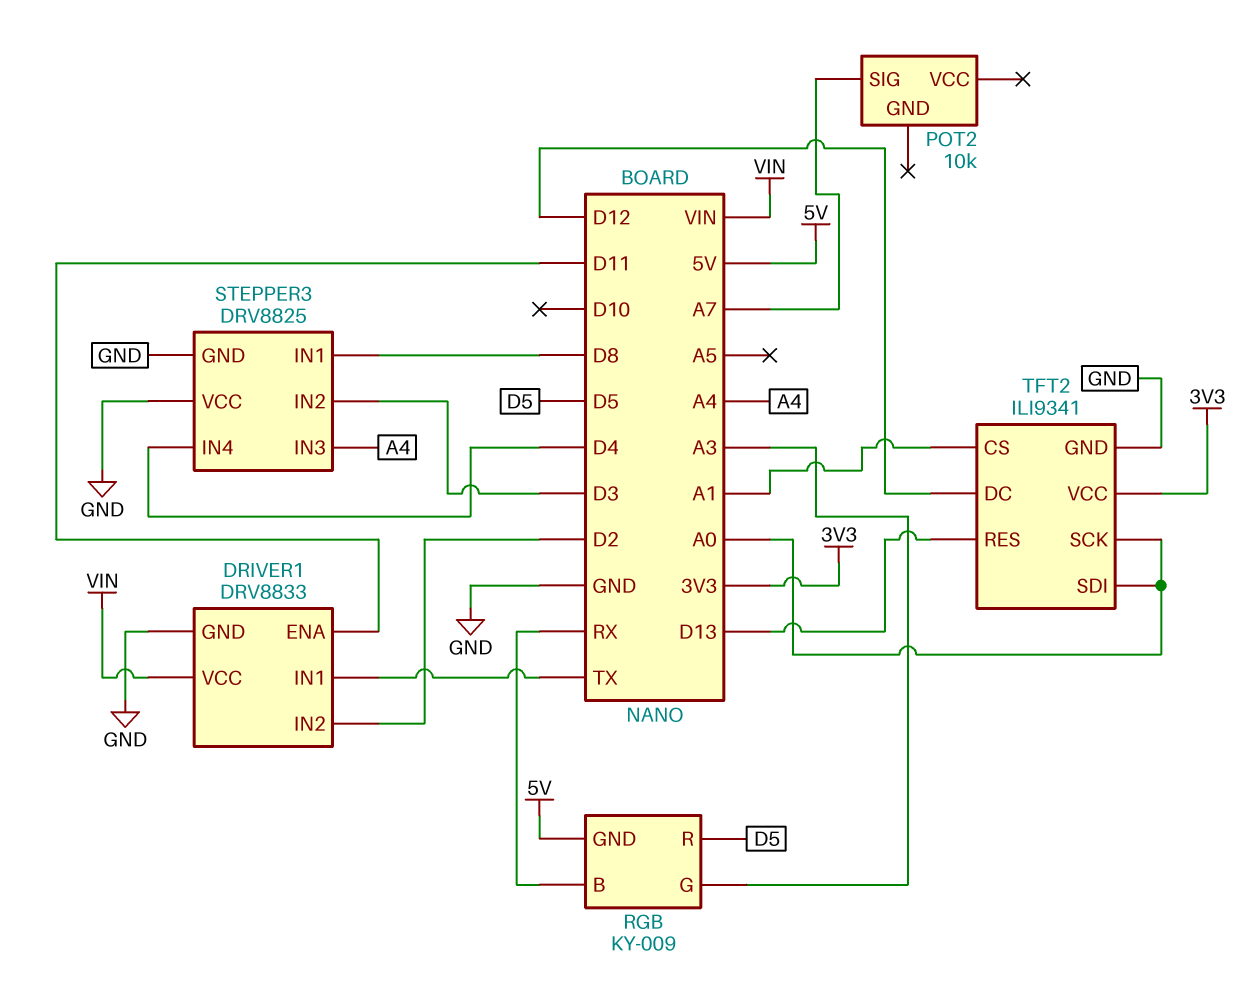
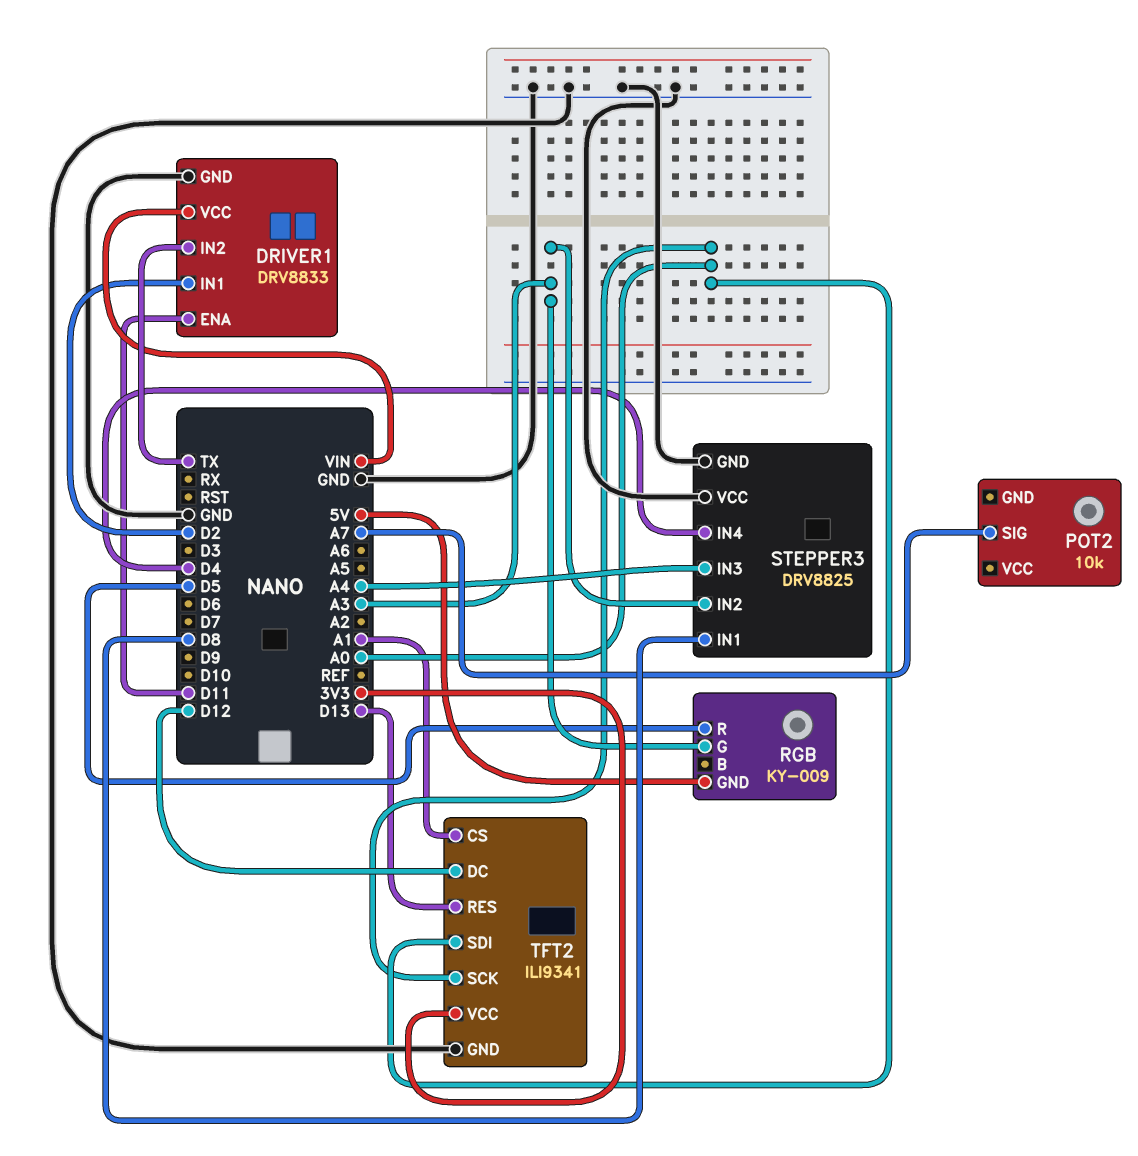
DRIVER1 pin IN1: TX -> D2
DRIVER1 pin IN2: D2 -> TX
RGB pin B: RX -> none
STEPPER3 pin IN2: D3 -> A3

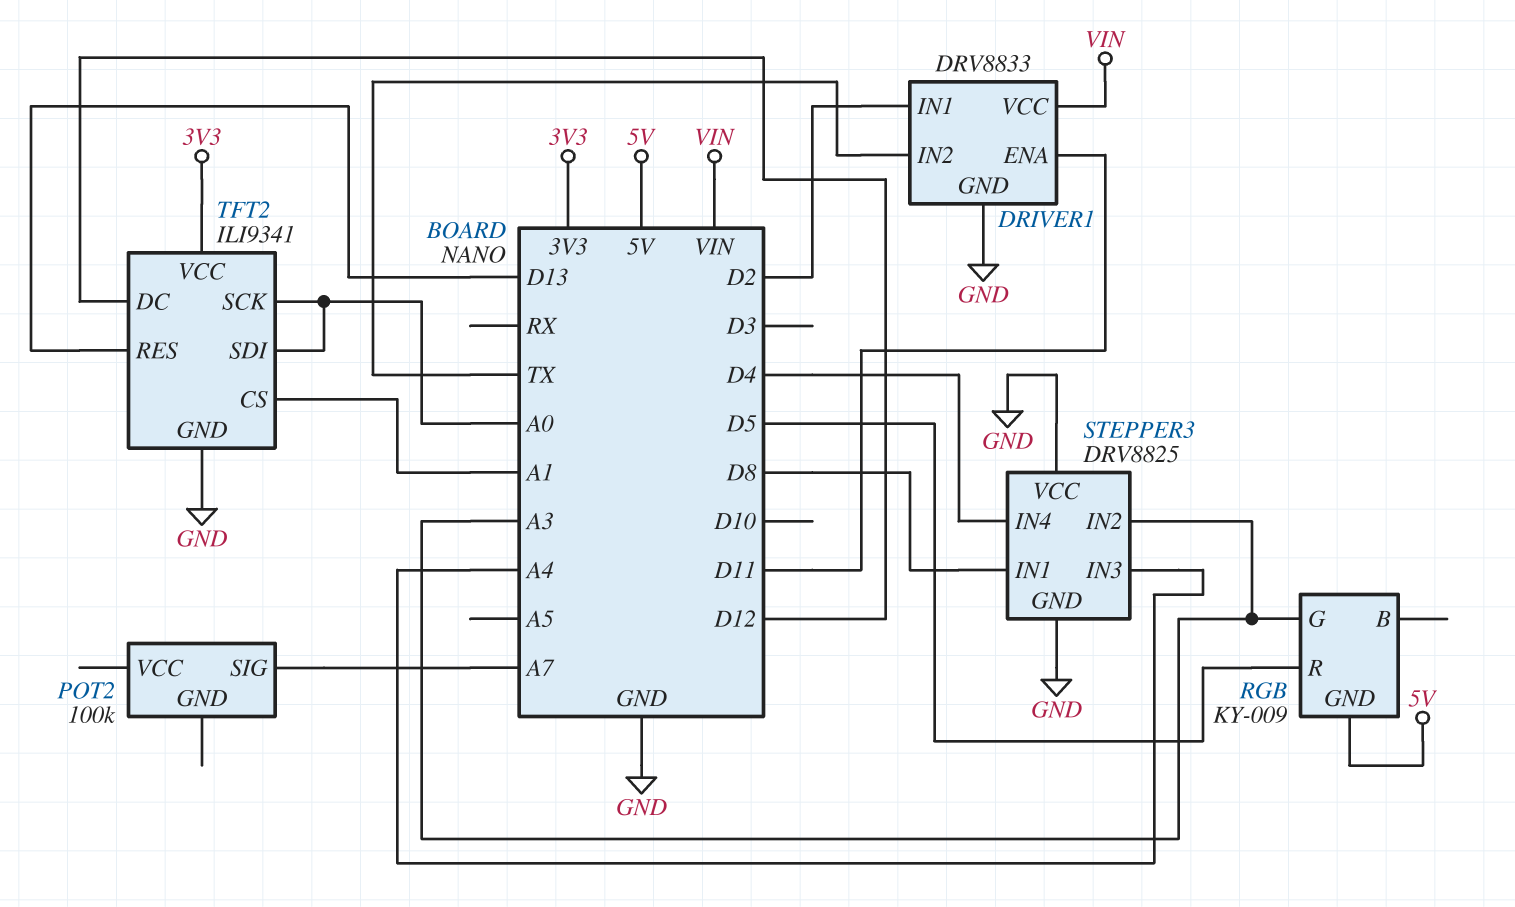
POT2: 10k -> 100k

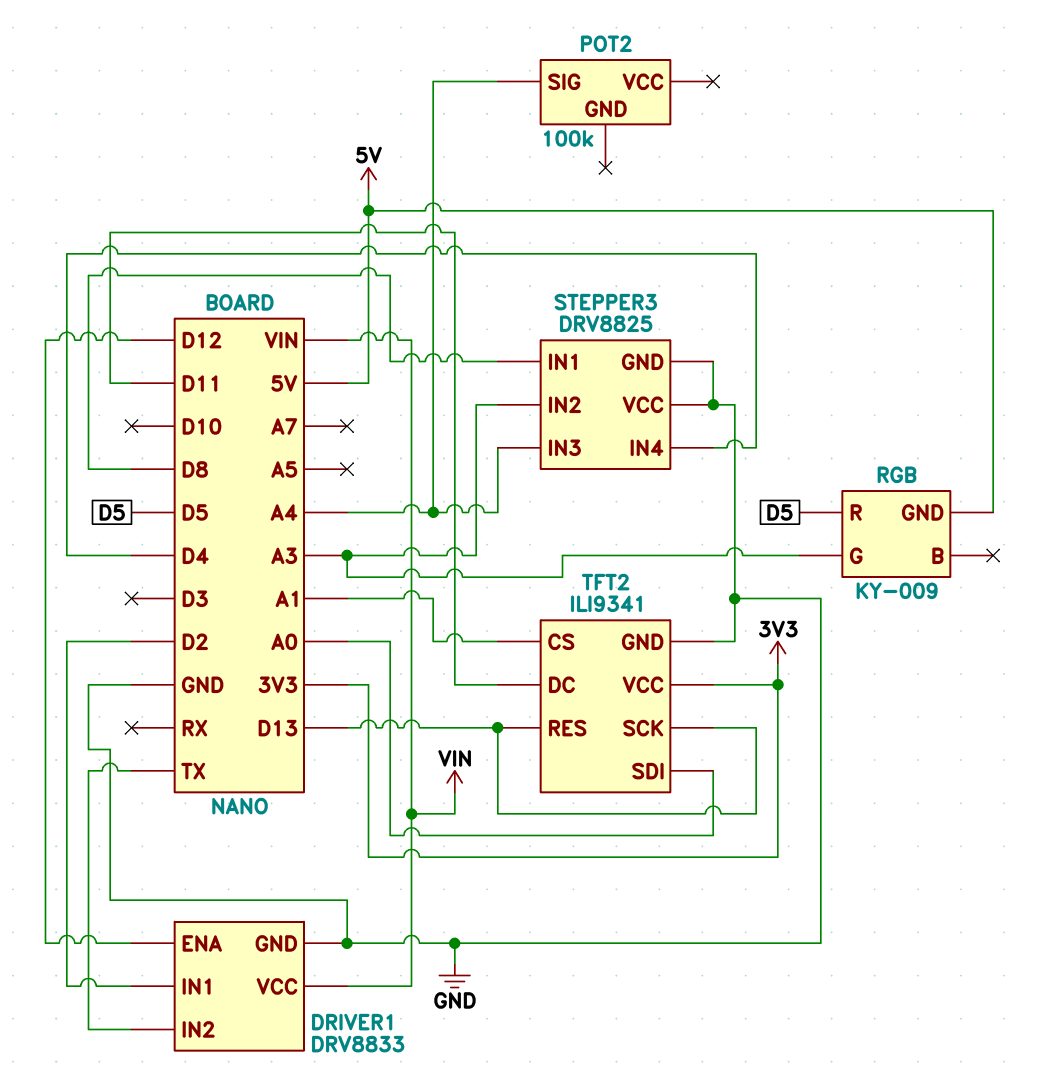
DRIVER1 pin ENA: D11 -> D12
POT2 pin SIG: A7 -> A4
TFT2 pin DC: D12 -> D11
TFT2 pin SCK: A0 -> D13

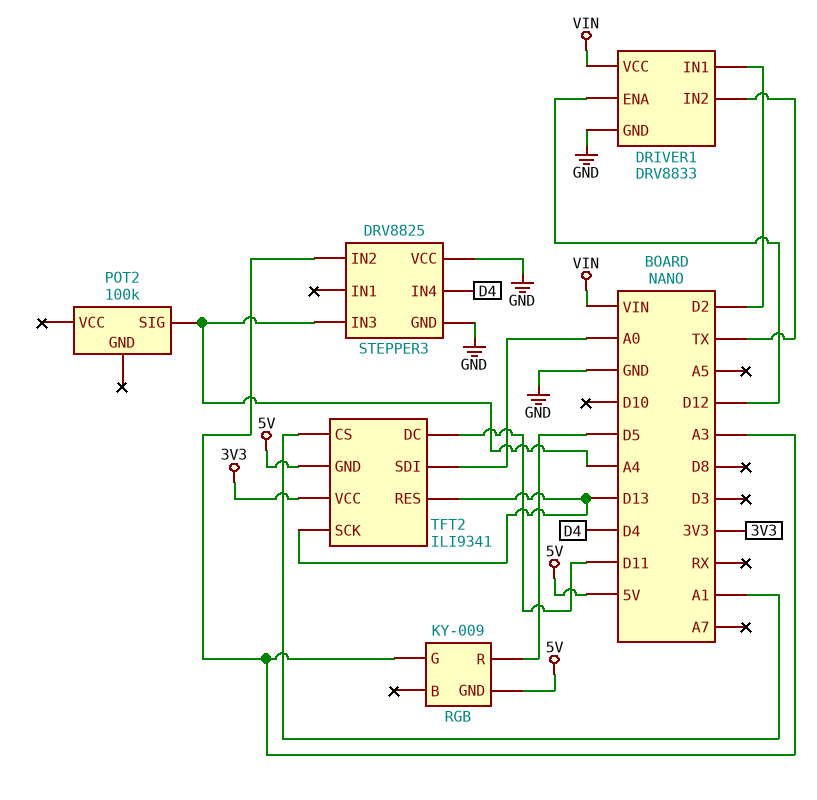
STEPPER3 pin IN1: D8 -> none
TFT2 pin GND: GND -> 5V

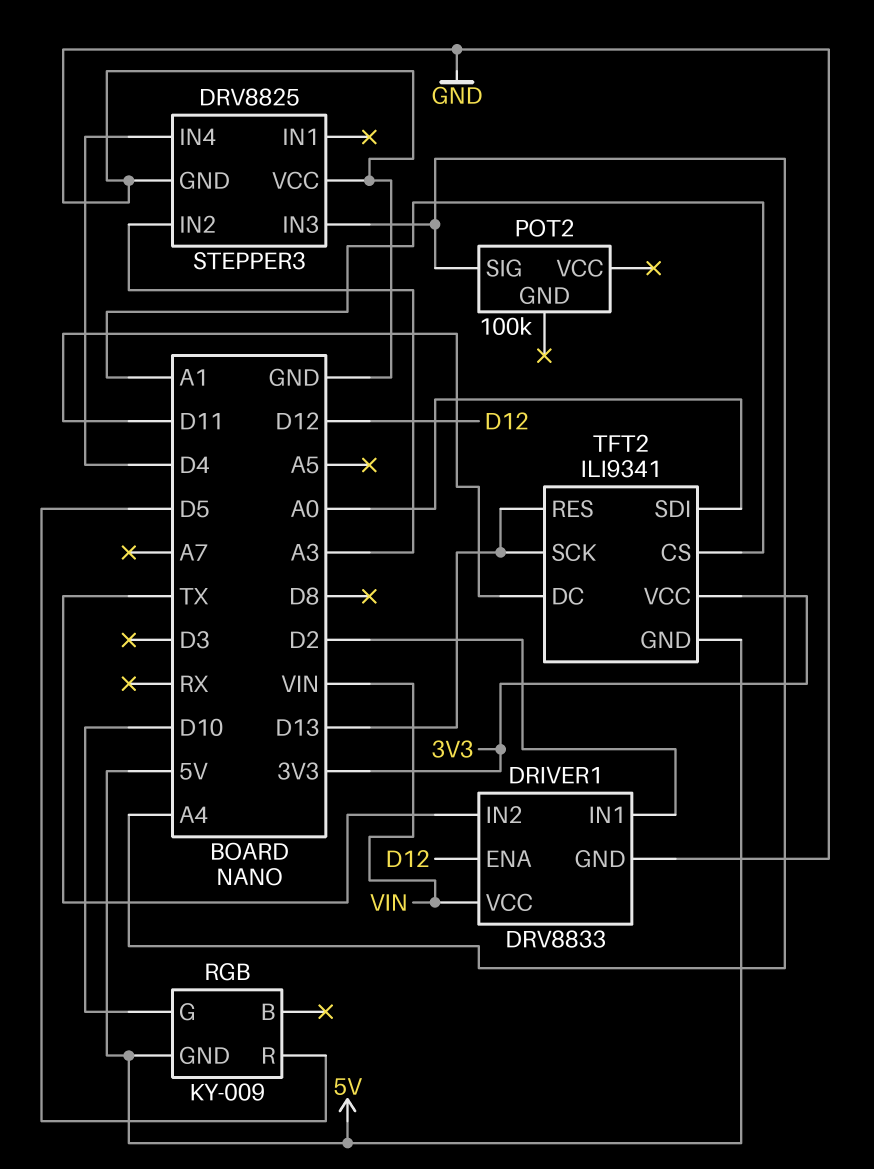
RGB pin G: A3 -> D10

